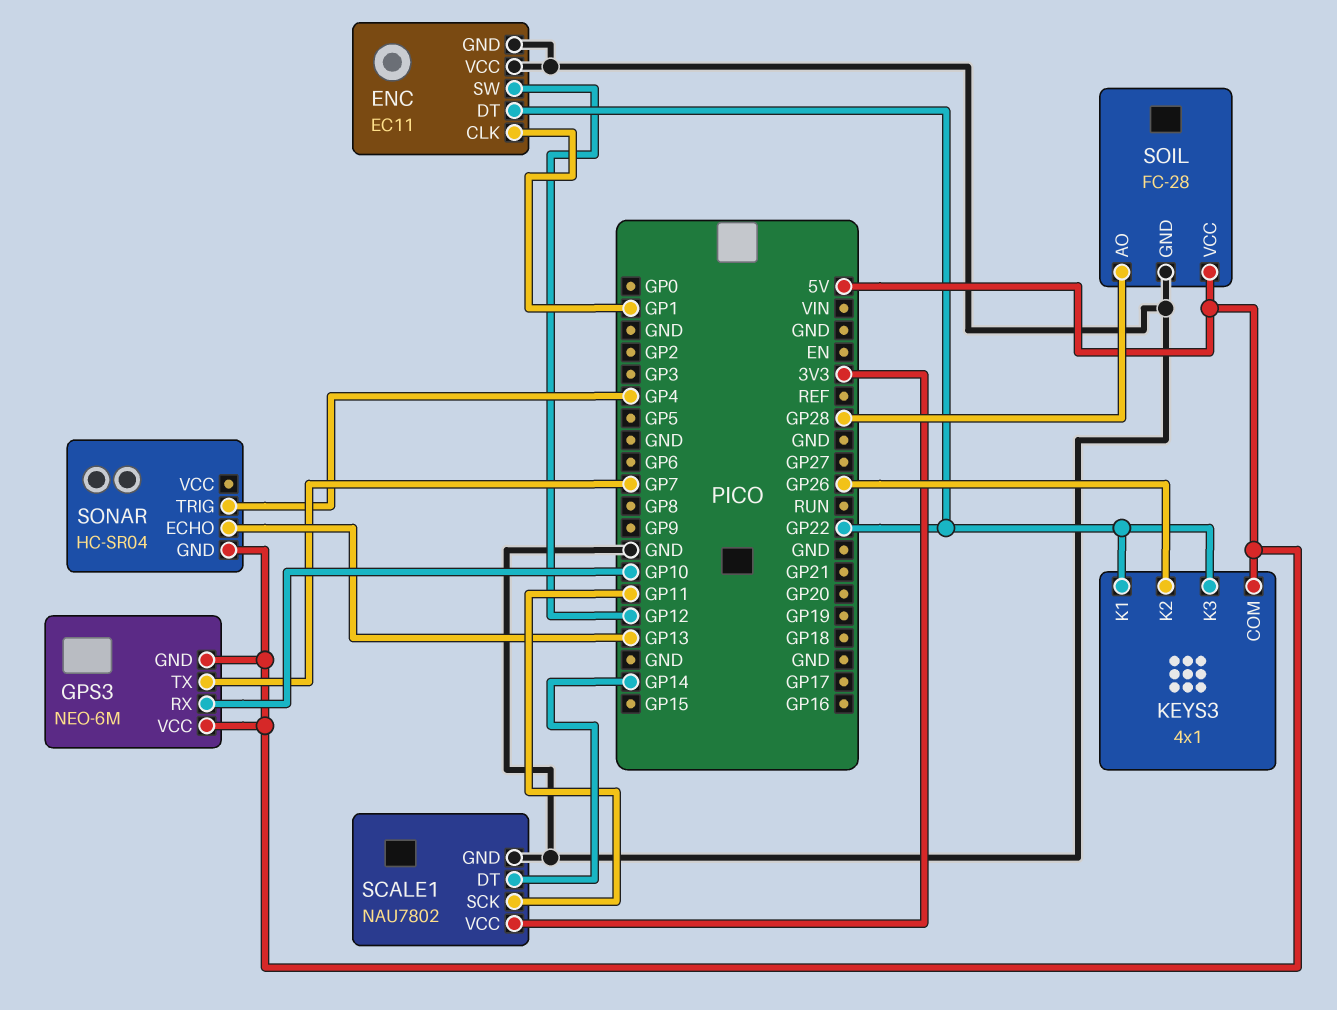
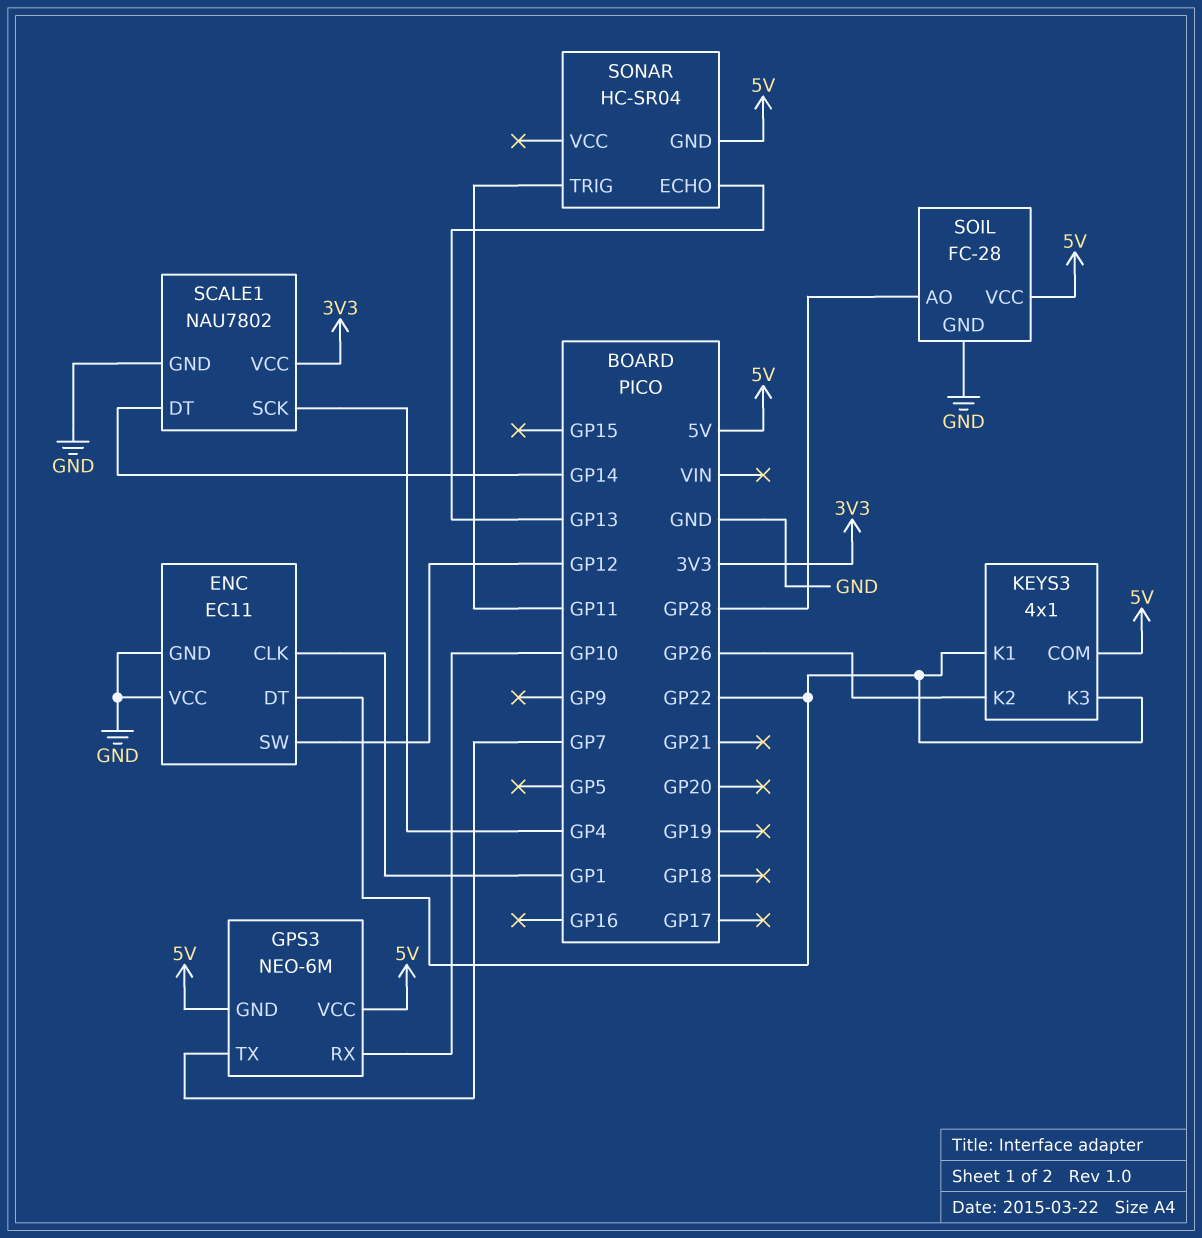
SCALE1 pin SCK: GP11 -> GP4
SONAR pin TRIG: GP4 -> GP11

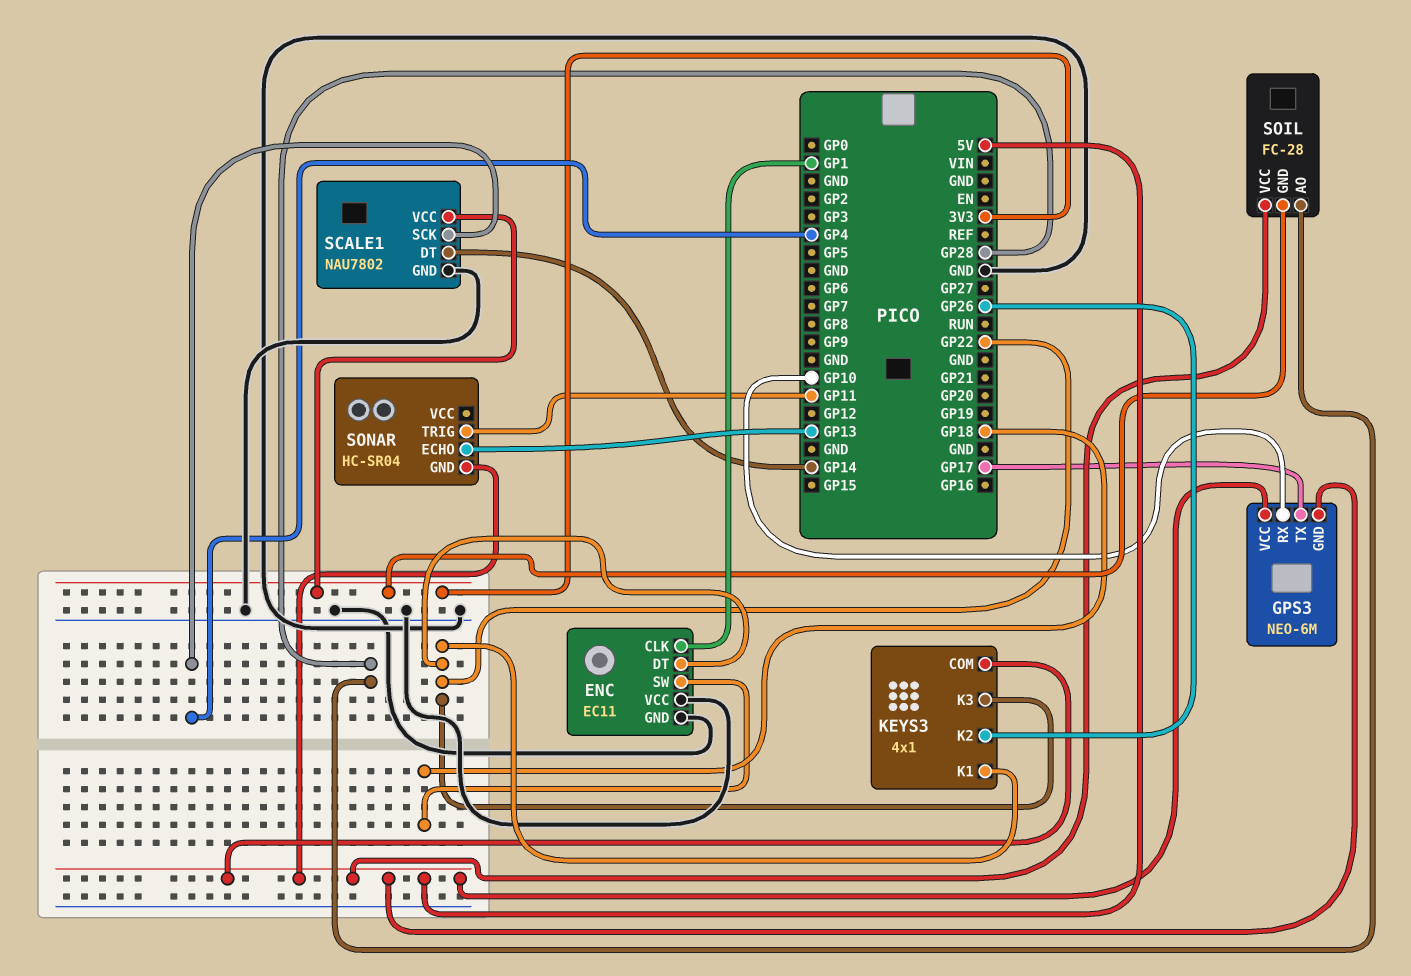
ENC pin SW: GP12 -> GP18
GPS3 pin TX: GP7 -> GP17
SOIL pin GND: GND -> 3V3

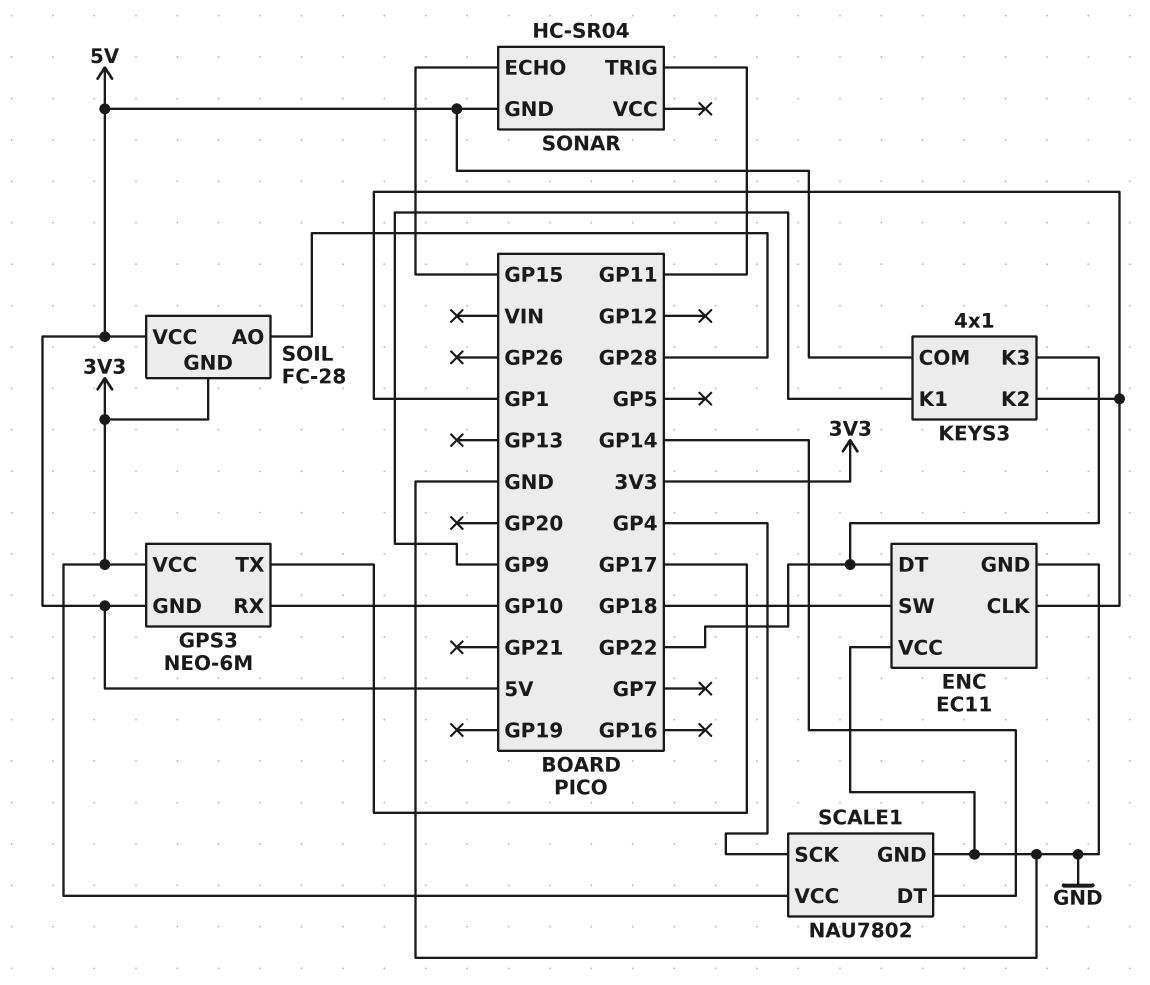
GPS3 pin VCC: 5V -> 3V3
KEYS3 pin K1: GP22 -> GP9
KEYS3 pin K2: GP26 -> GP1
SONAR pin ECHO: GP13 -> GP15

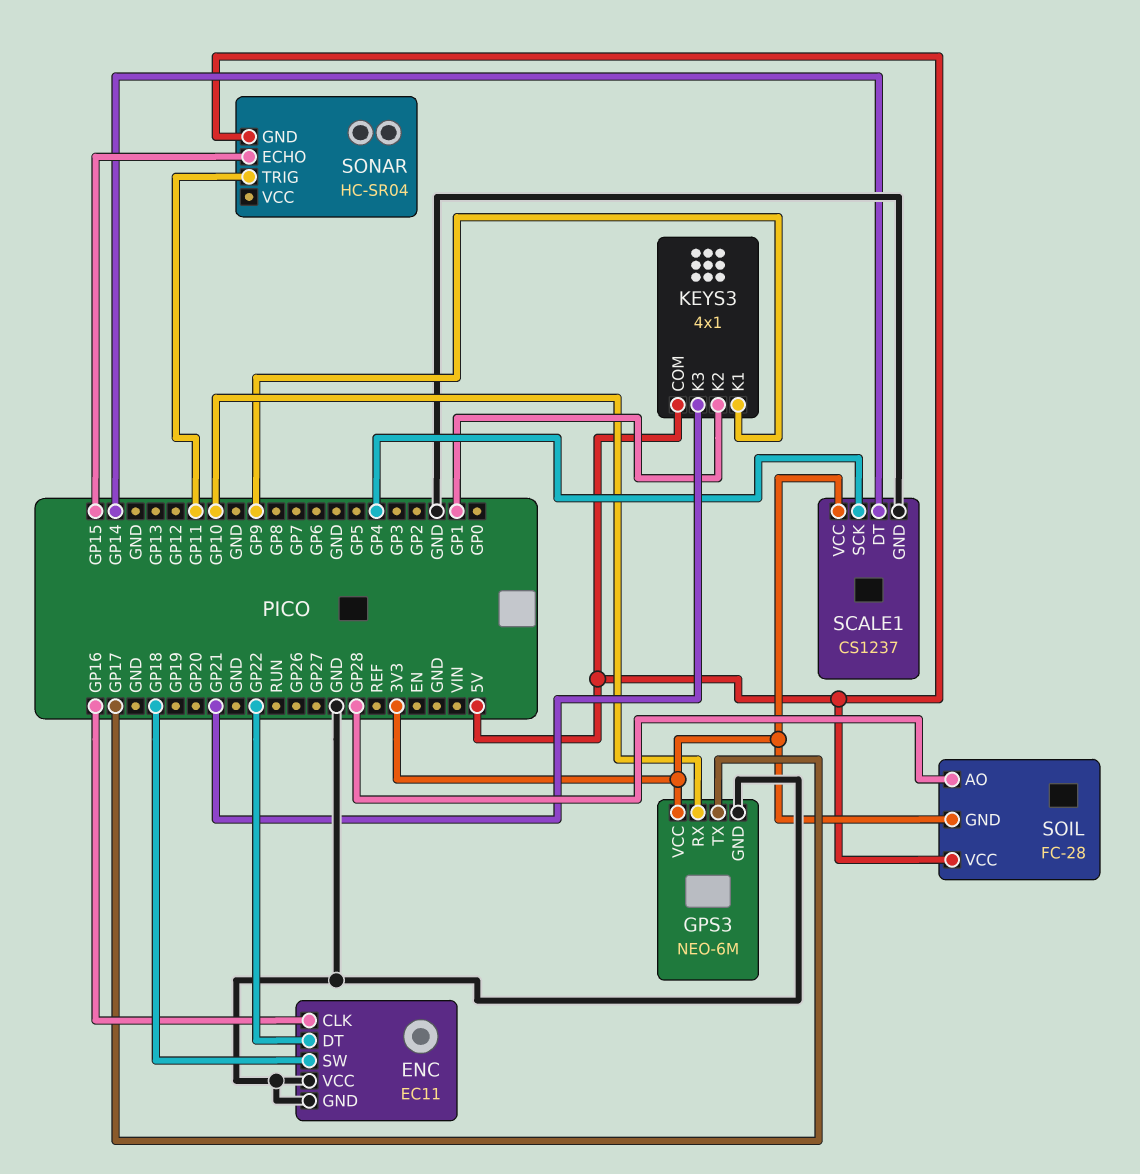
ENC pin CLK: GP1 -> GP16
GPS3 pin GND: 5V -> GND
KEYS3 pin K3: GP22 -> GP21
SCALE1: NAU7802 -> CS1237

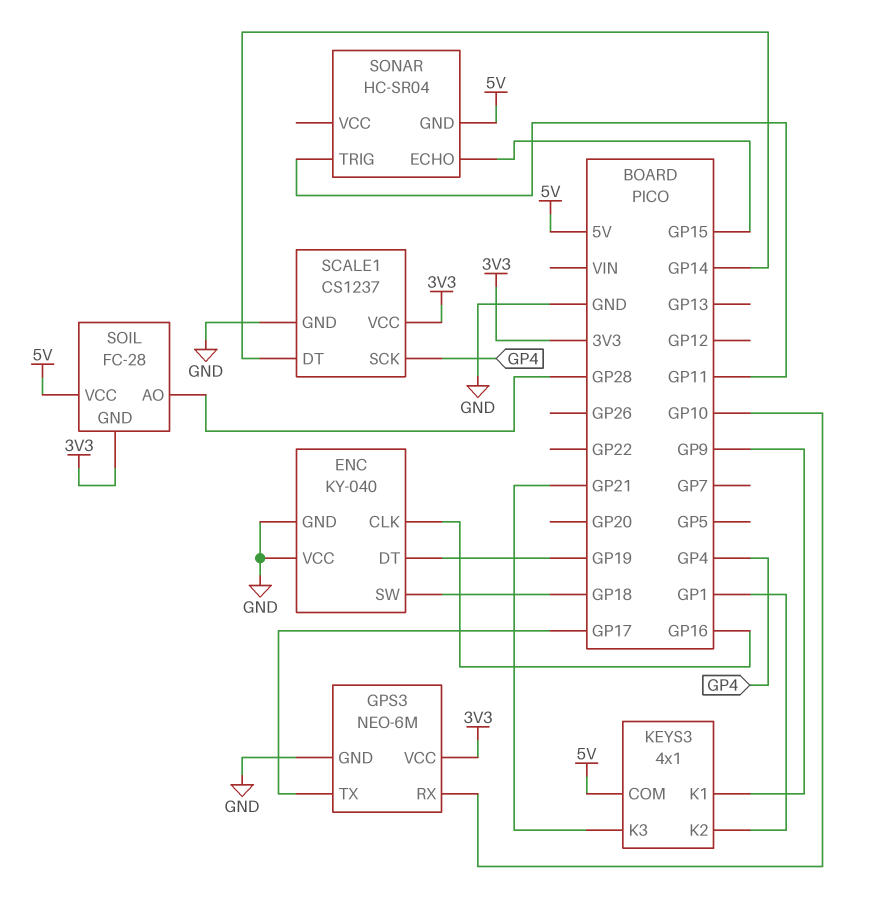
ENC: EC11 -> KY-040
ENC pin DT: GP22 -> GP19

